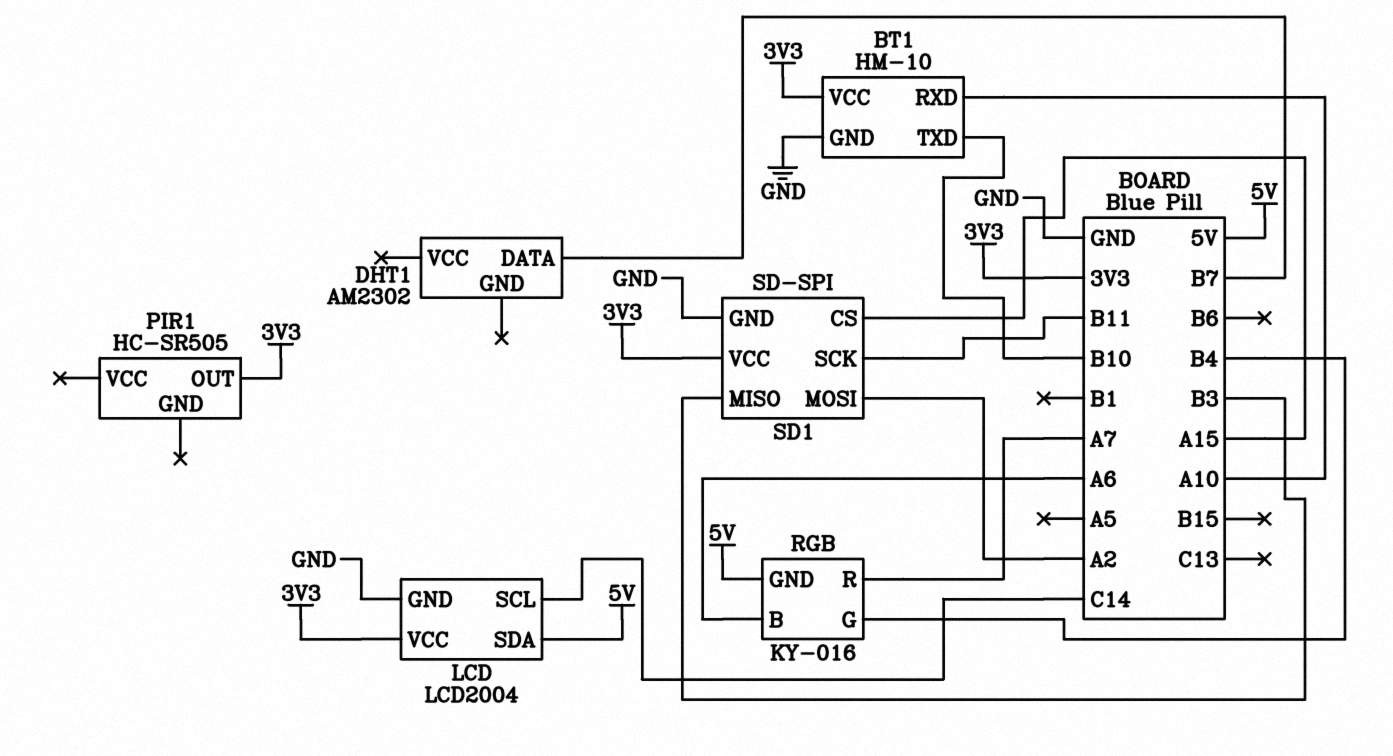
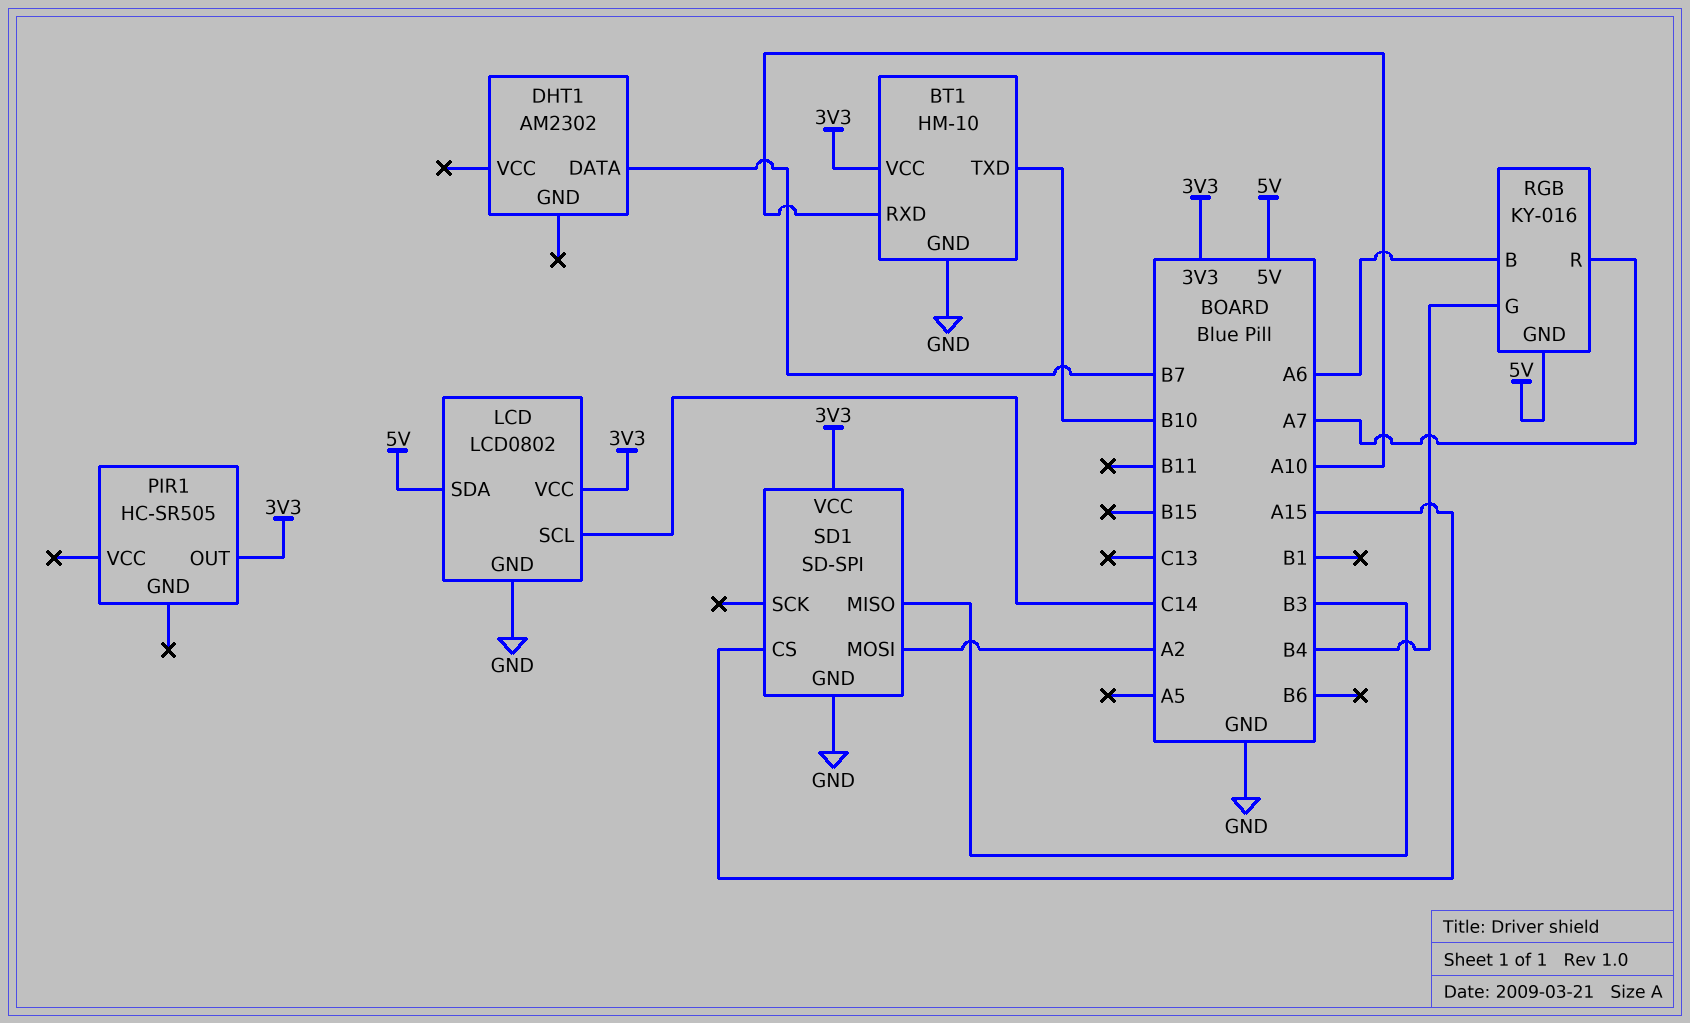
LCD: LCD2004 -> LCD0802
SD1 pin SCK: B11 -> none

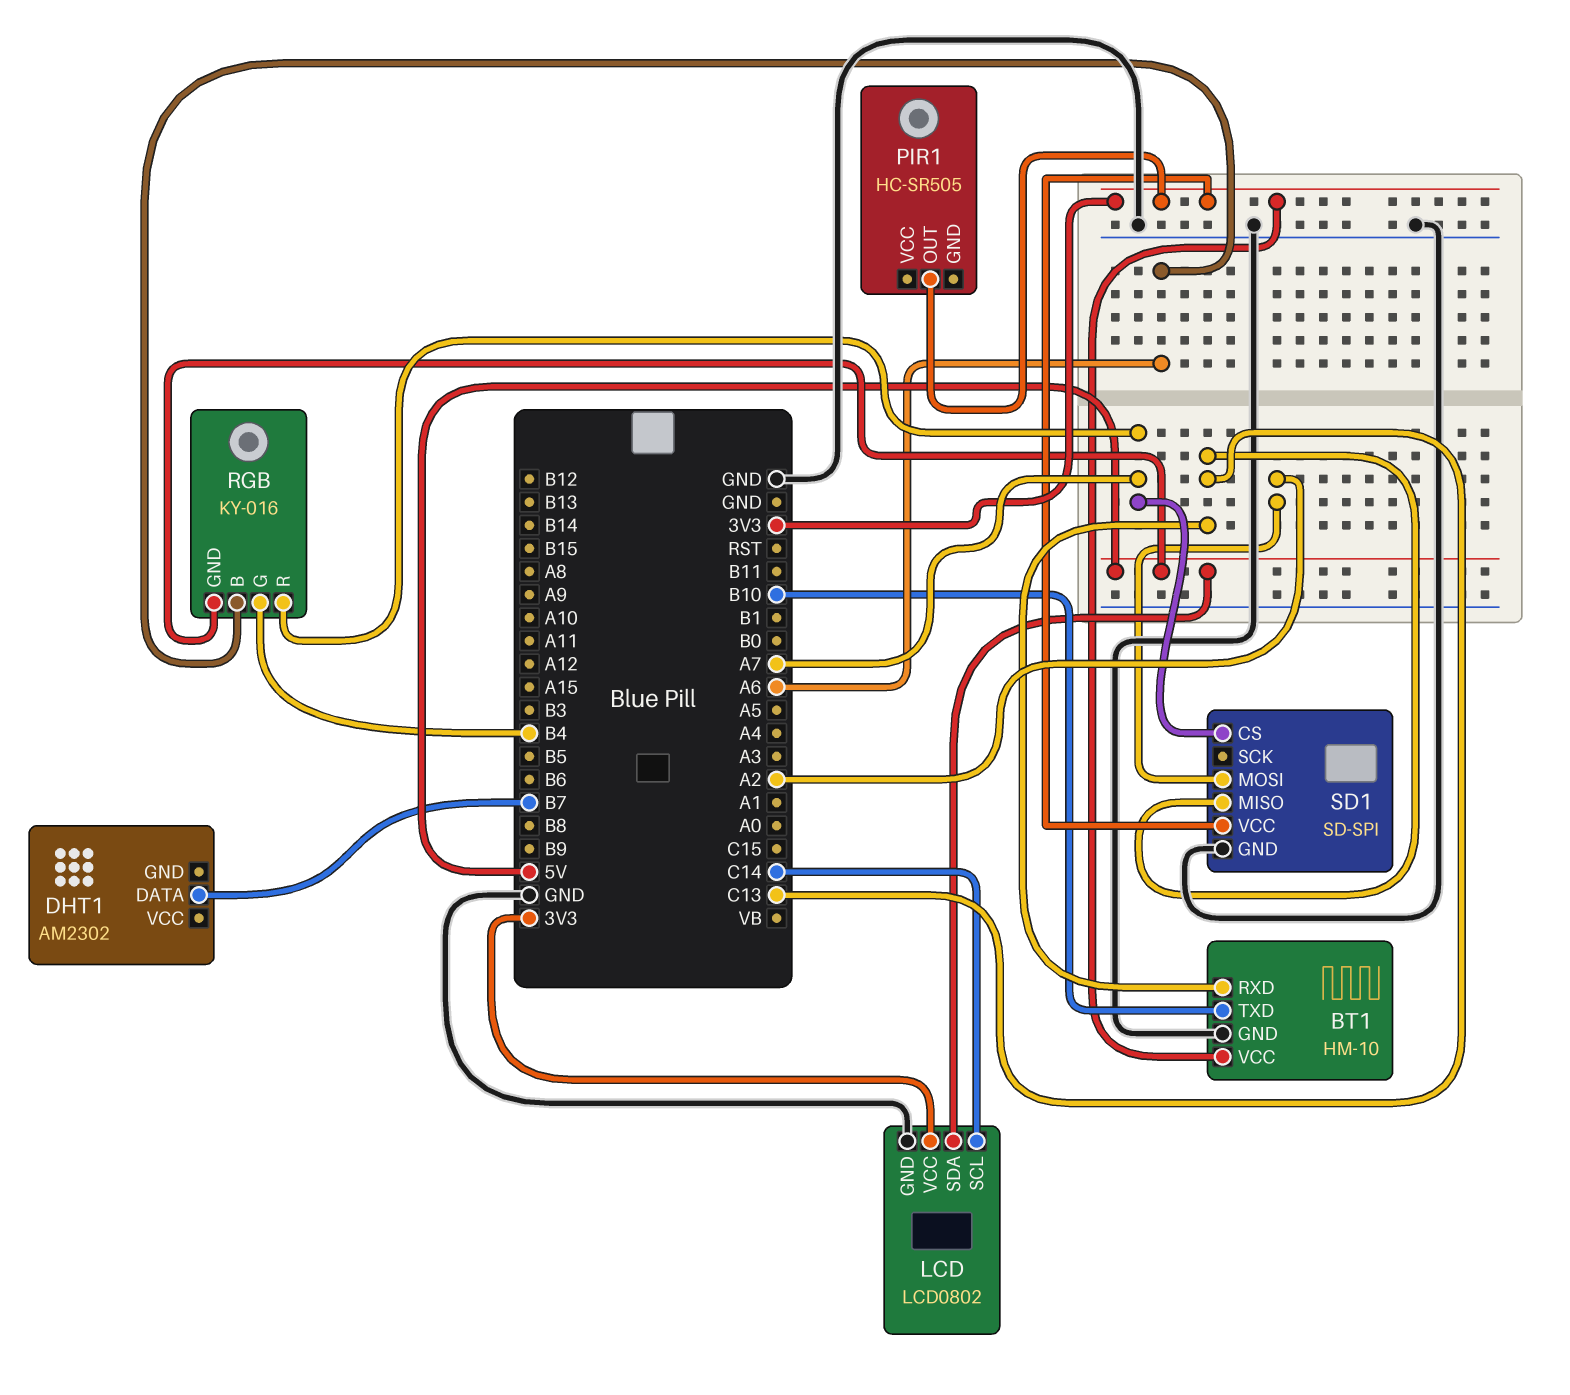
BT1 pin RXD: A10 -> C13
SD1 pin CS: A15 -> A7
SD1 pin MISO: B3 -> C13

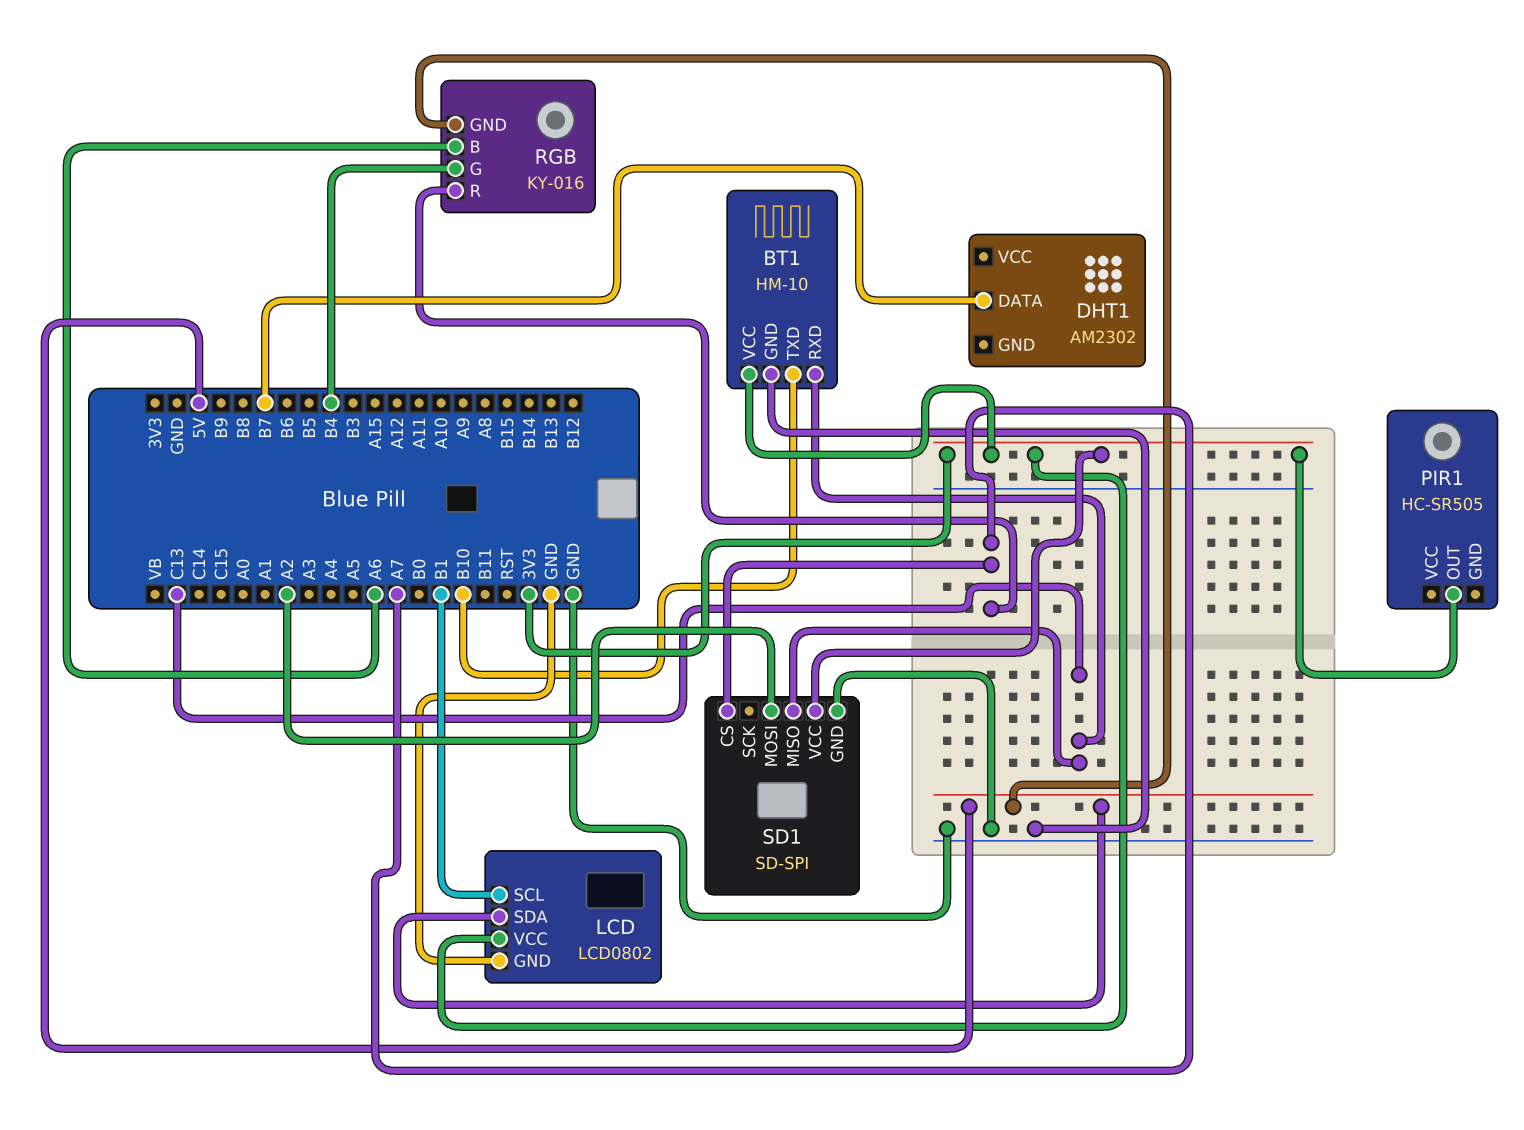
LCD pin SCL: C14 -> B1

